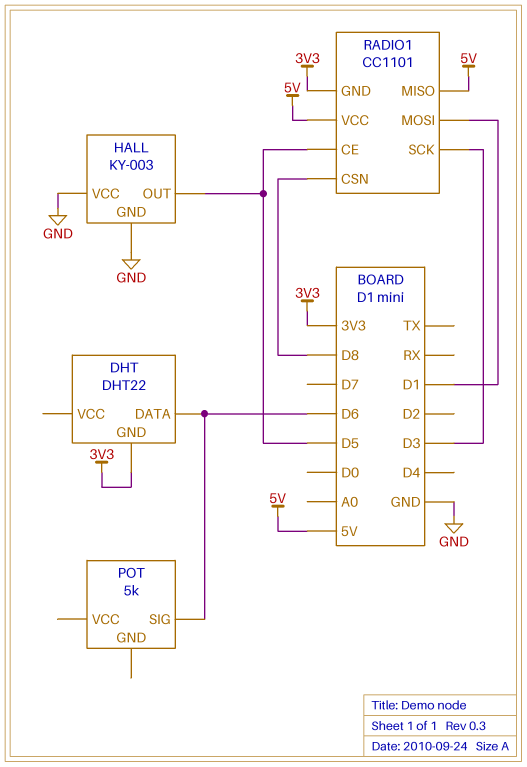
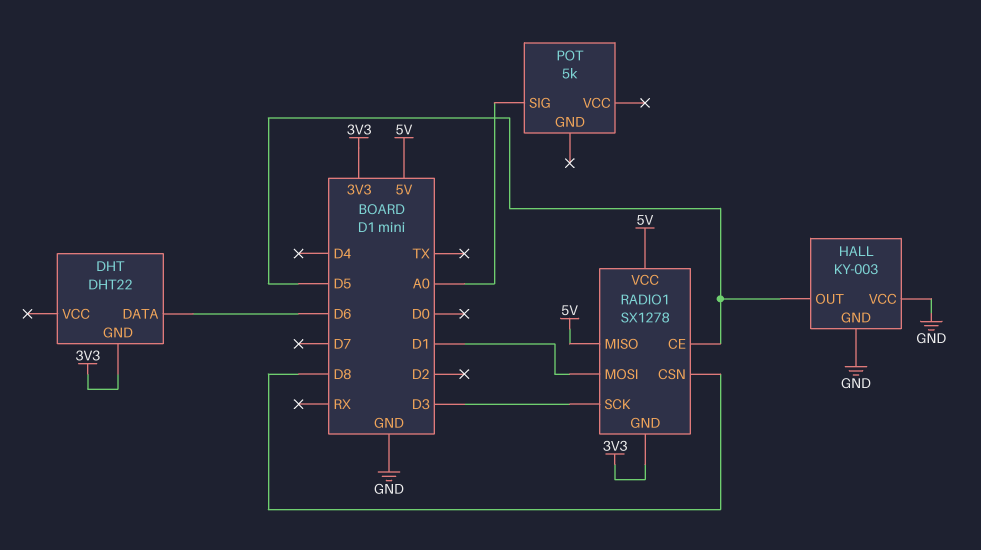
POT pin SIG: D6 -> A0
RADIO1: CC1101 -> SX1278

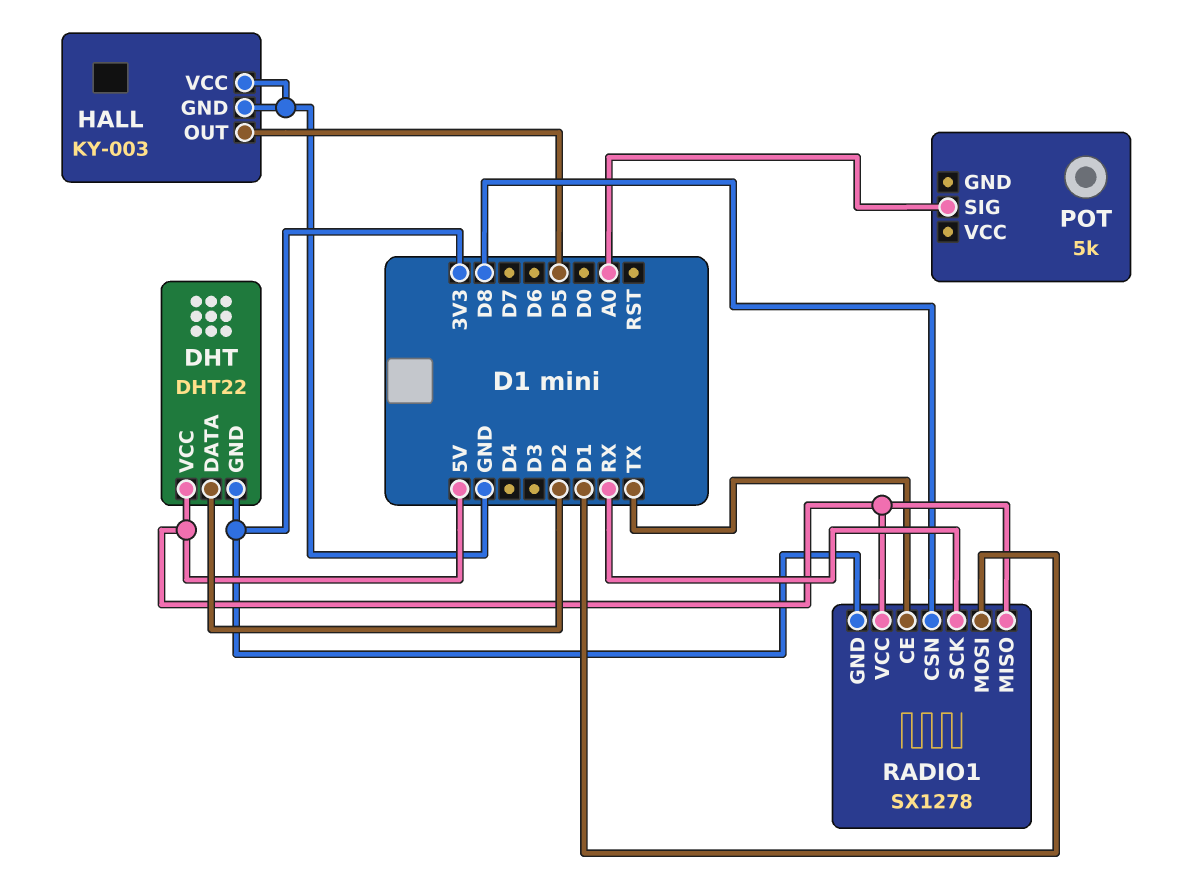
DHT pin DATA: D6 -> D2
DHT pin VCC: none -> 5V
RADIO1 pin CE: D5 -> TX
RADIO1 pin SCK: D3 -> RX

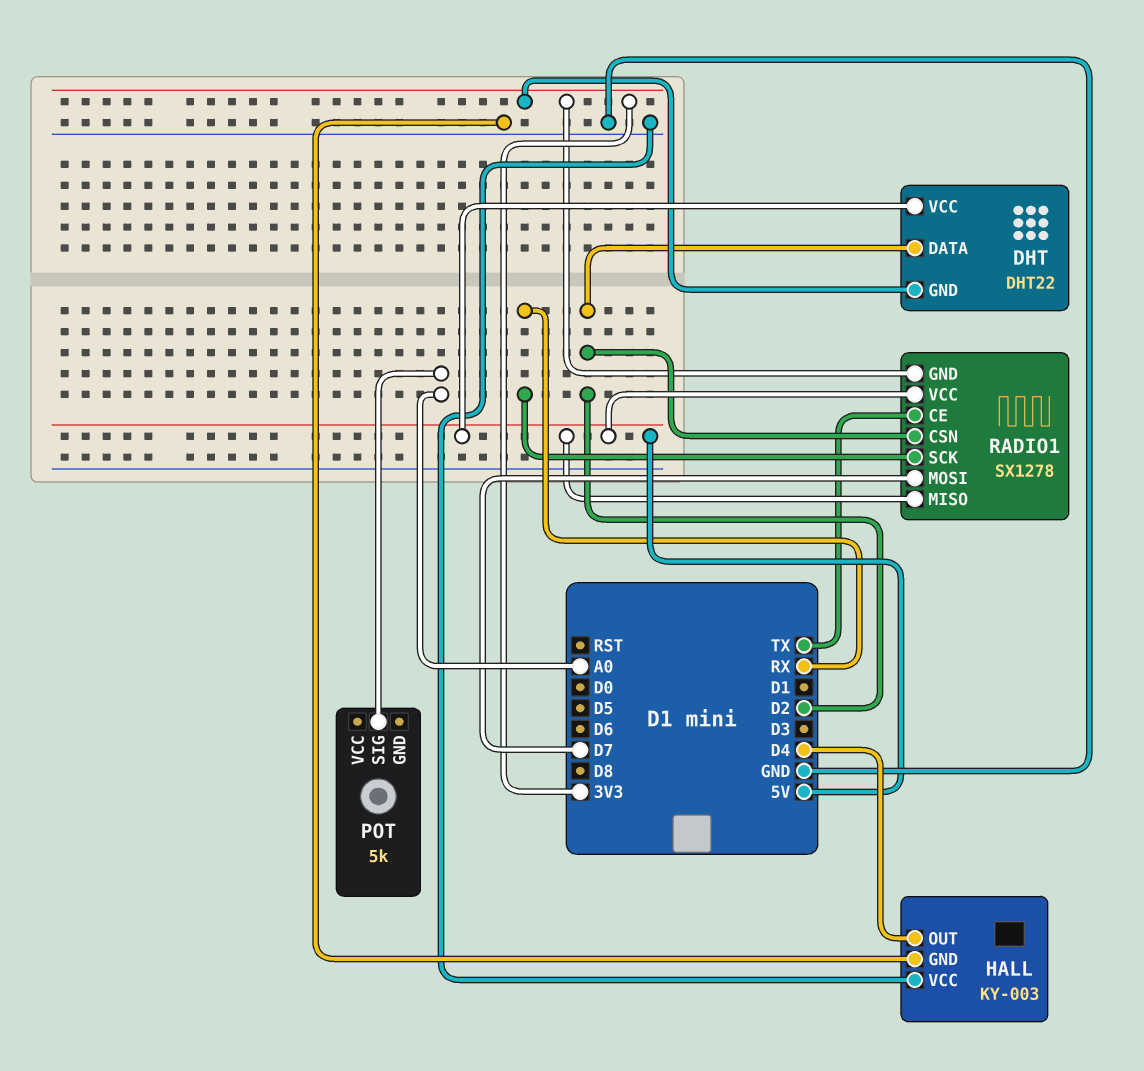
HALL pin OUT: D5 -> D4
RADIO1 pin CSN: D8 -> D2
RADIO1 pin MOSI: D1 -> D7

